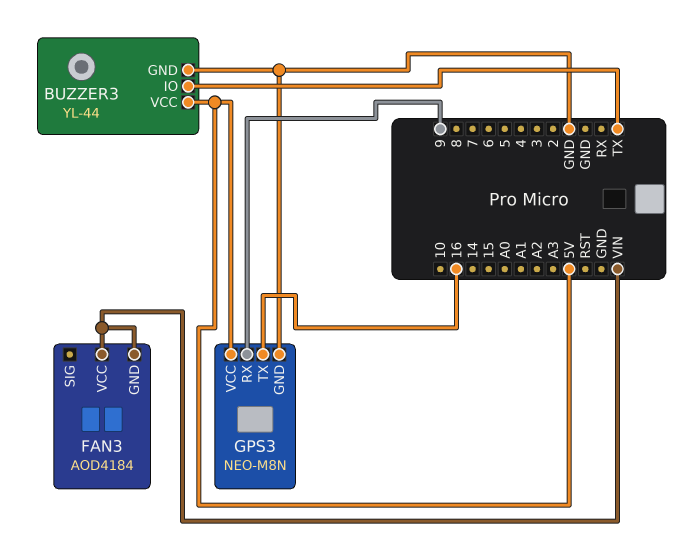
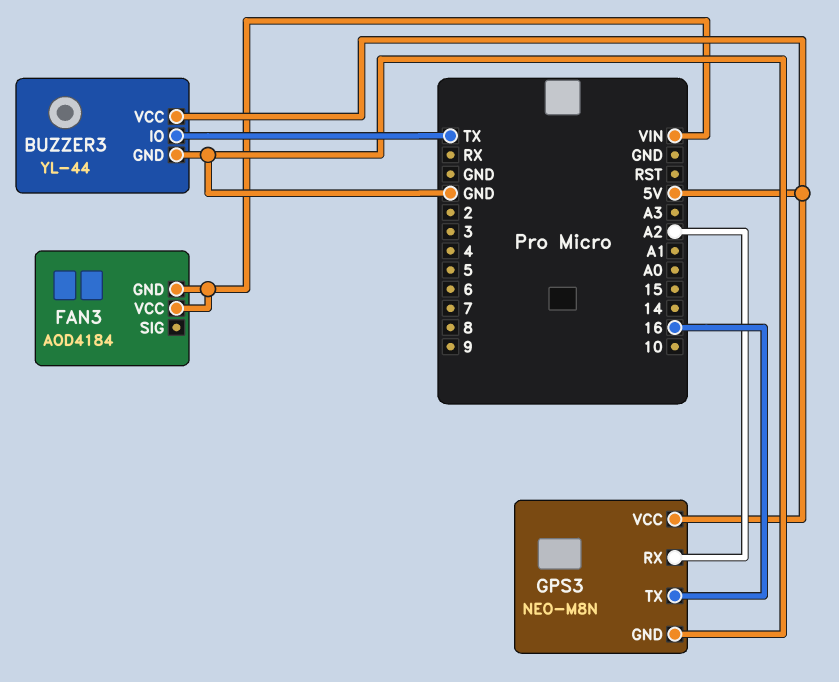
GPS3 pin RX: 9 -> A2

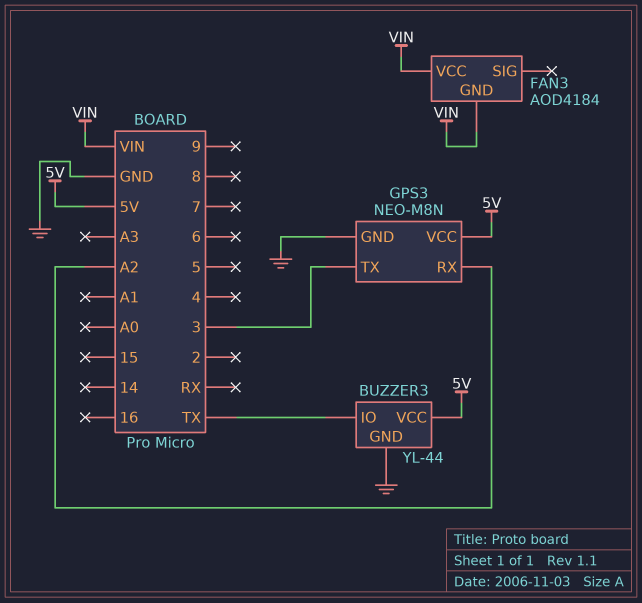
GPS3 pin TX: 16 -> 3

